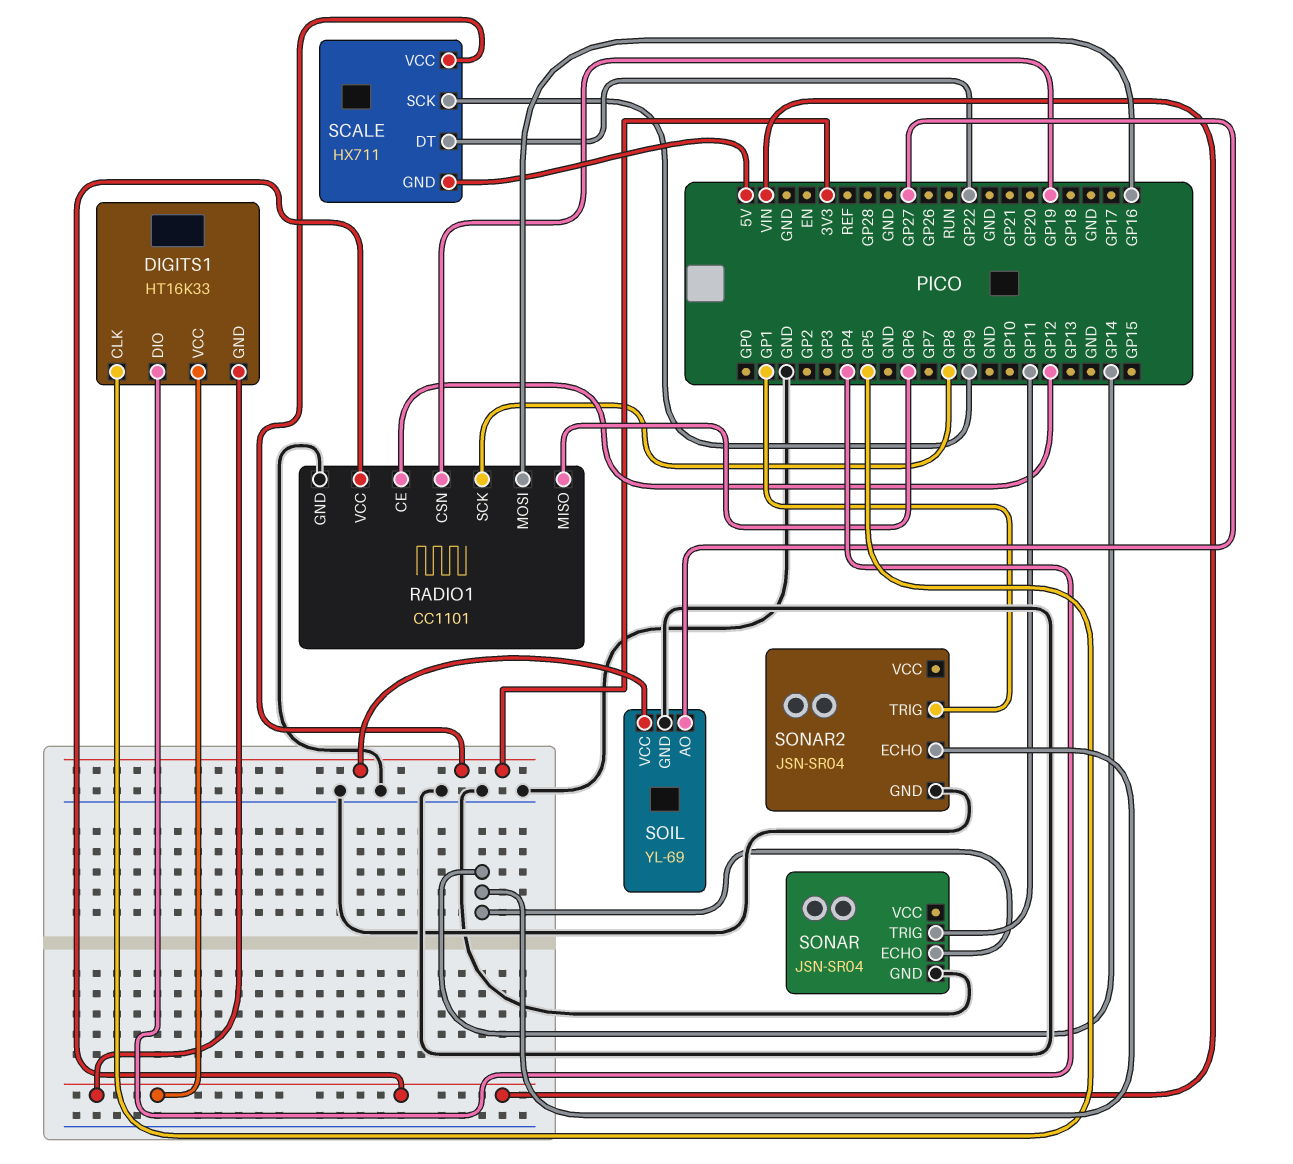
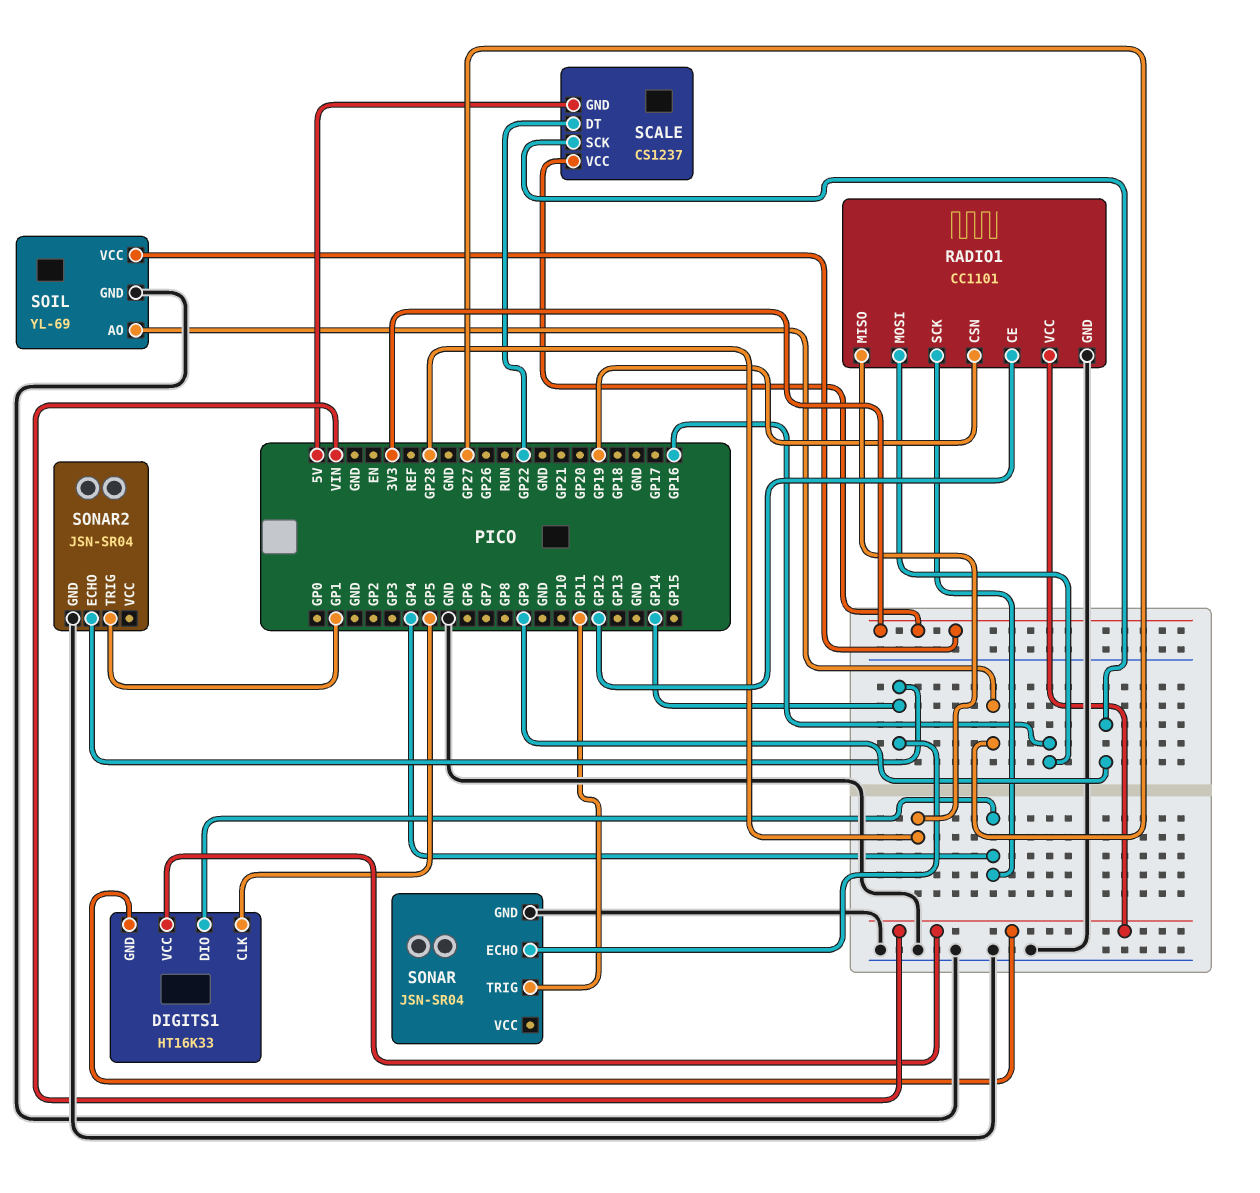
RADIO1 pin MISO: GP6 -> GP28
RADIO1 pin SCK: GP8 -> GP4
SCALE: HX711 -> CS1237

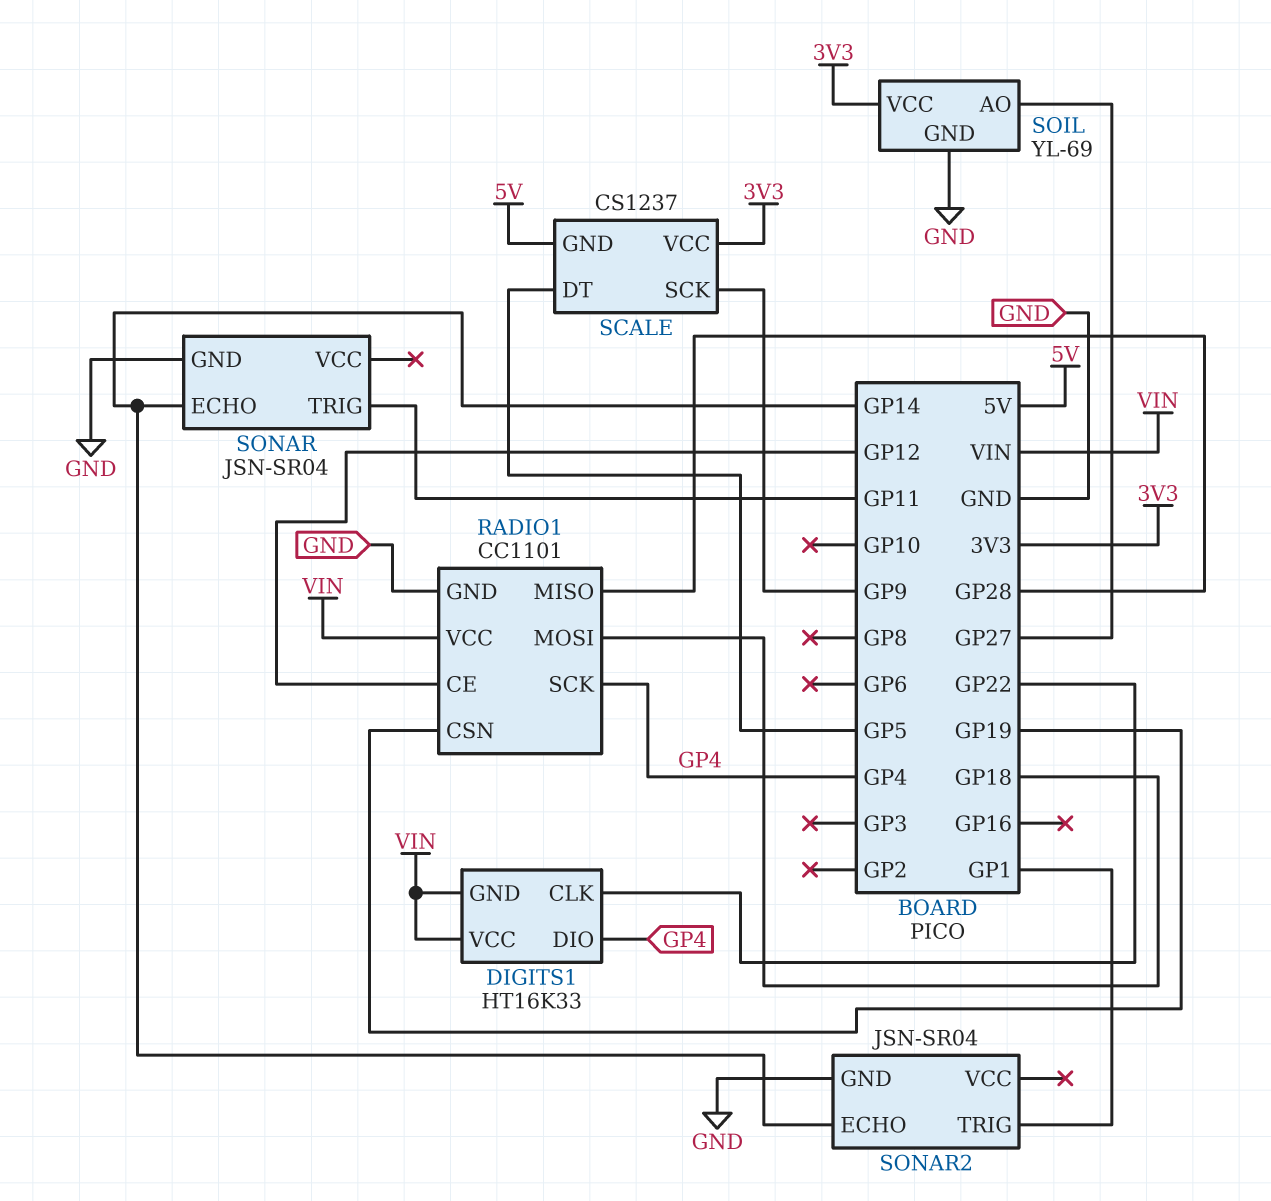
DIGITS1 pin CLK: GP5 -> GP22
RADIO1 pin MOSI: GP16 -> GP18
SCALE pin DT: GP22 -> GP5

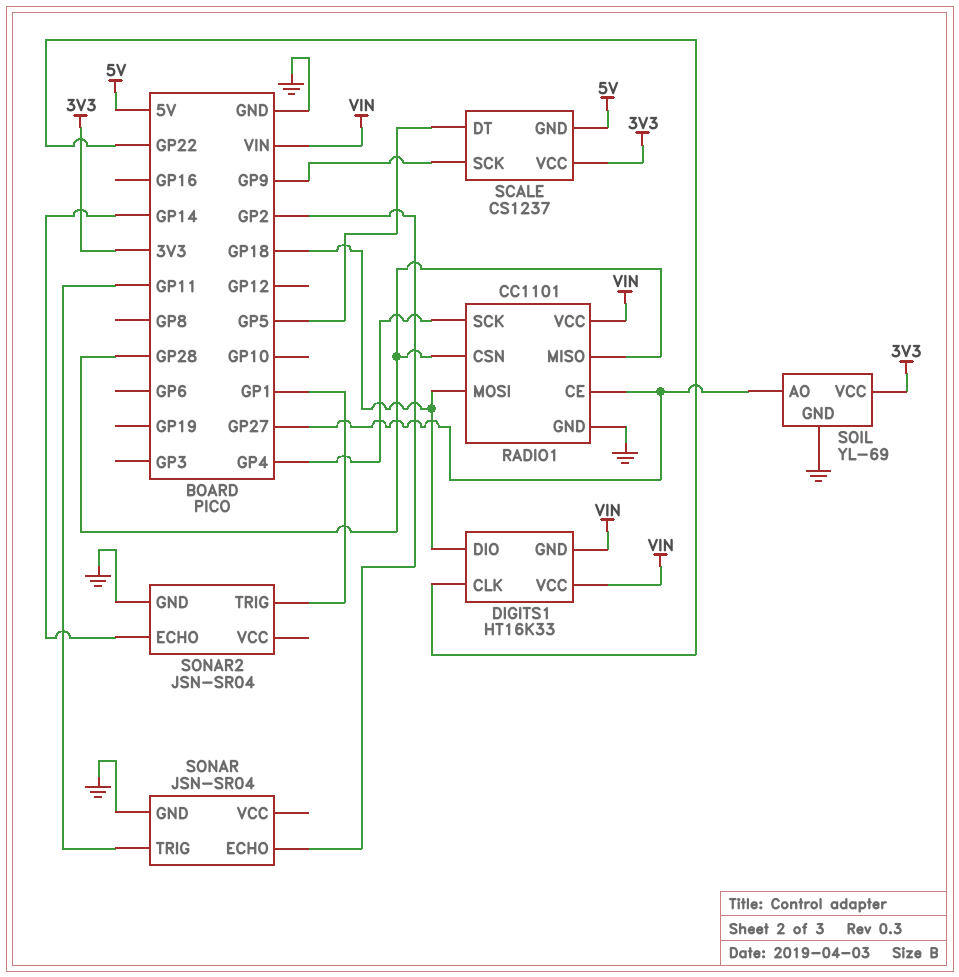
DIGITS1 pin DIO: GP4 -> GP18
RADIO1 pin CE: GP12 -> GP27
RADIO1 pin CSN: GP19 -> GP28
SONAR pin ECHO: GP14 -> GP2

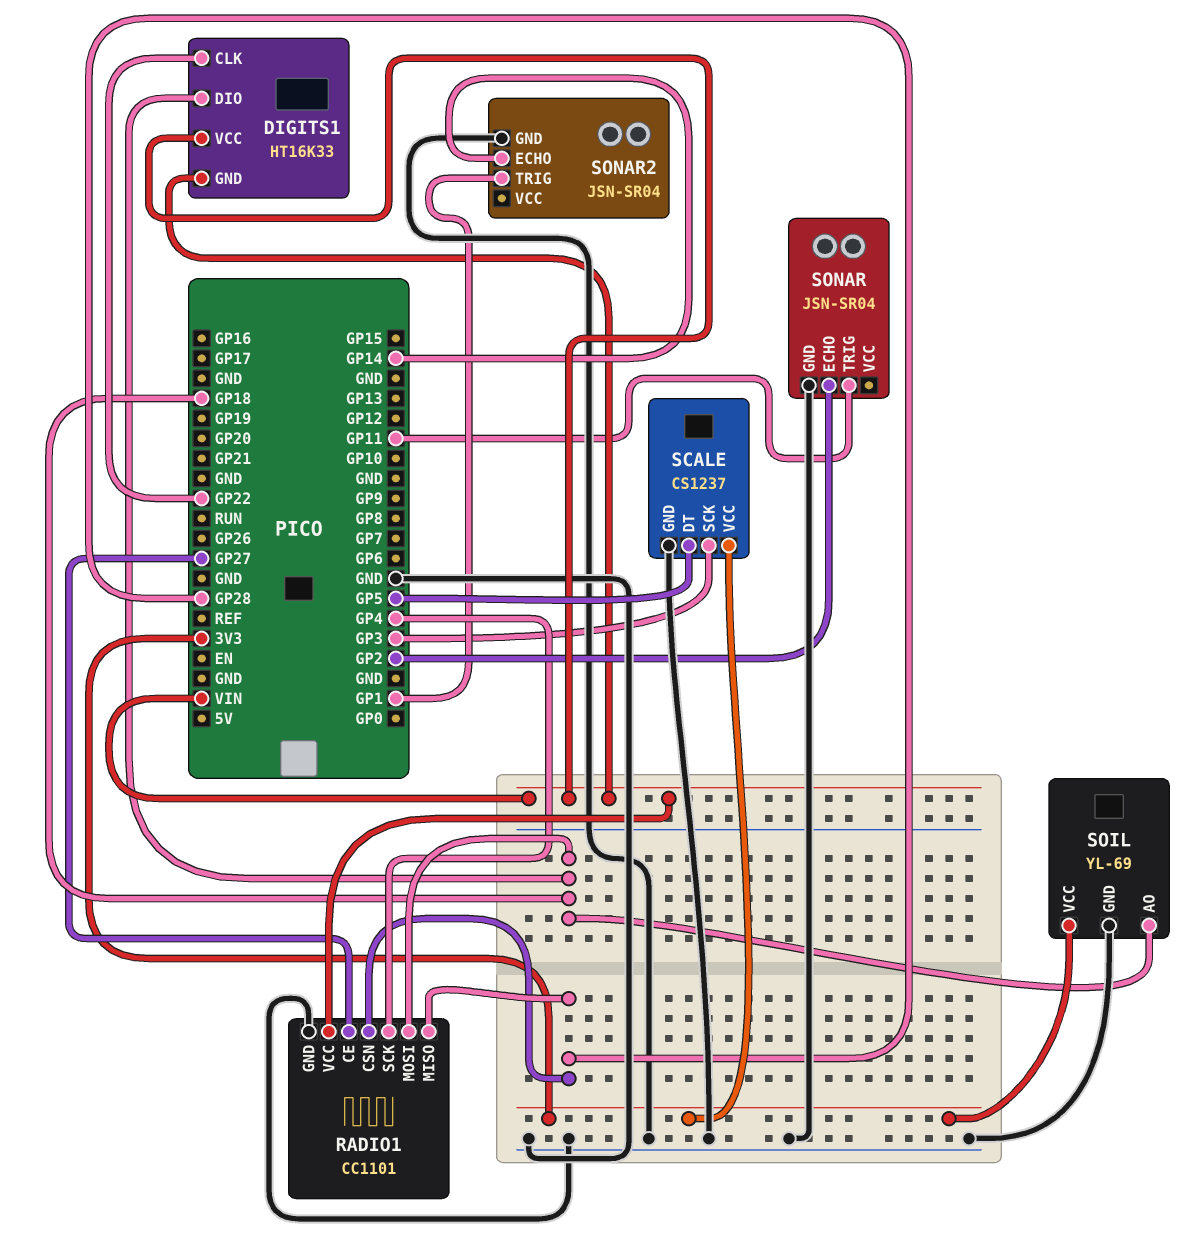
SCALE pin GND: 5V -> GND
SCALE pin SCK: GP9 -> GP3
SOIL pin AO: GP27 -> GP18

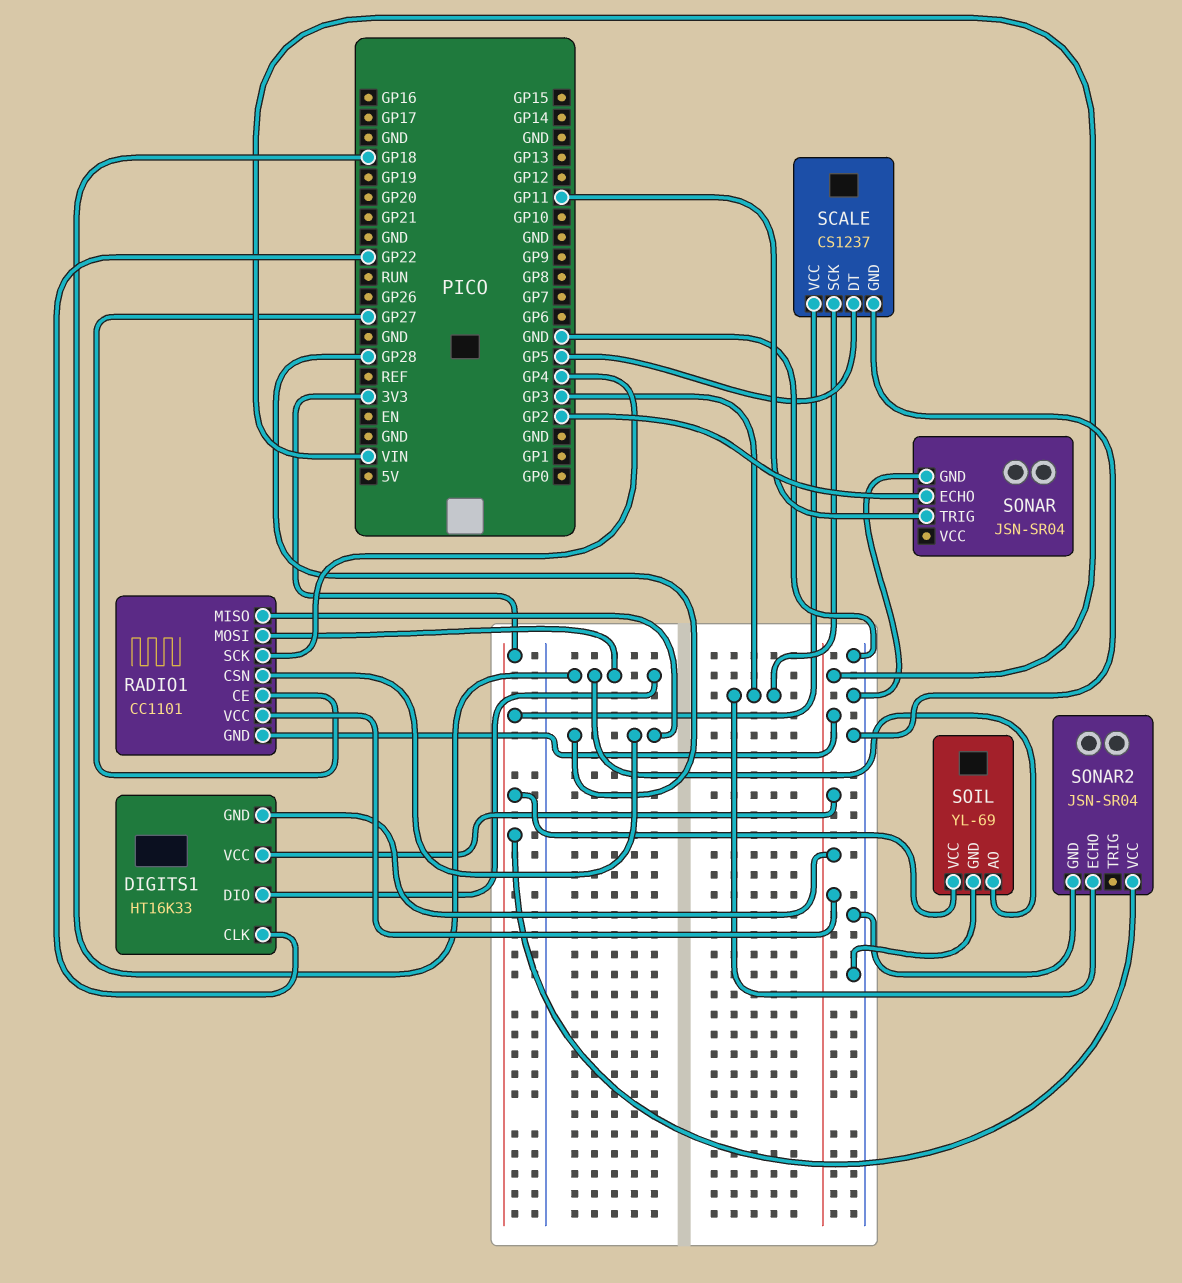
RADIO1 pin GND: GND -> VIN
SONAR2 pin ECHO: GP14 -> GP3
SONAR2 pin TRIG: GP1 -> none
SONAR2 pin VCC: none -> 3V3

